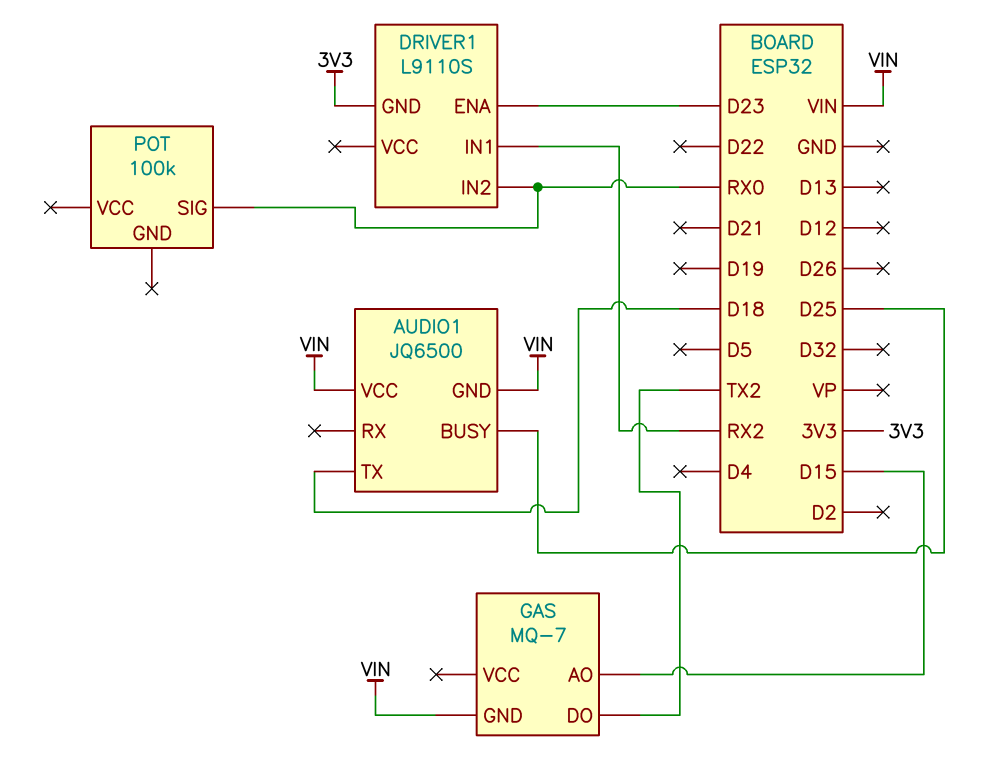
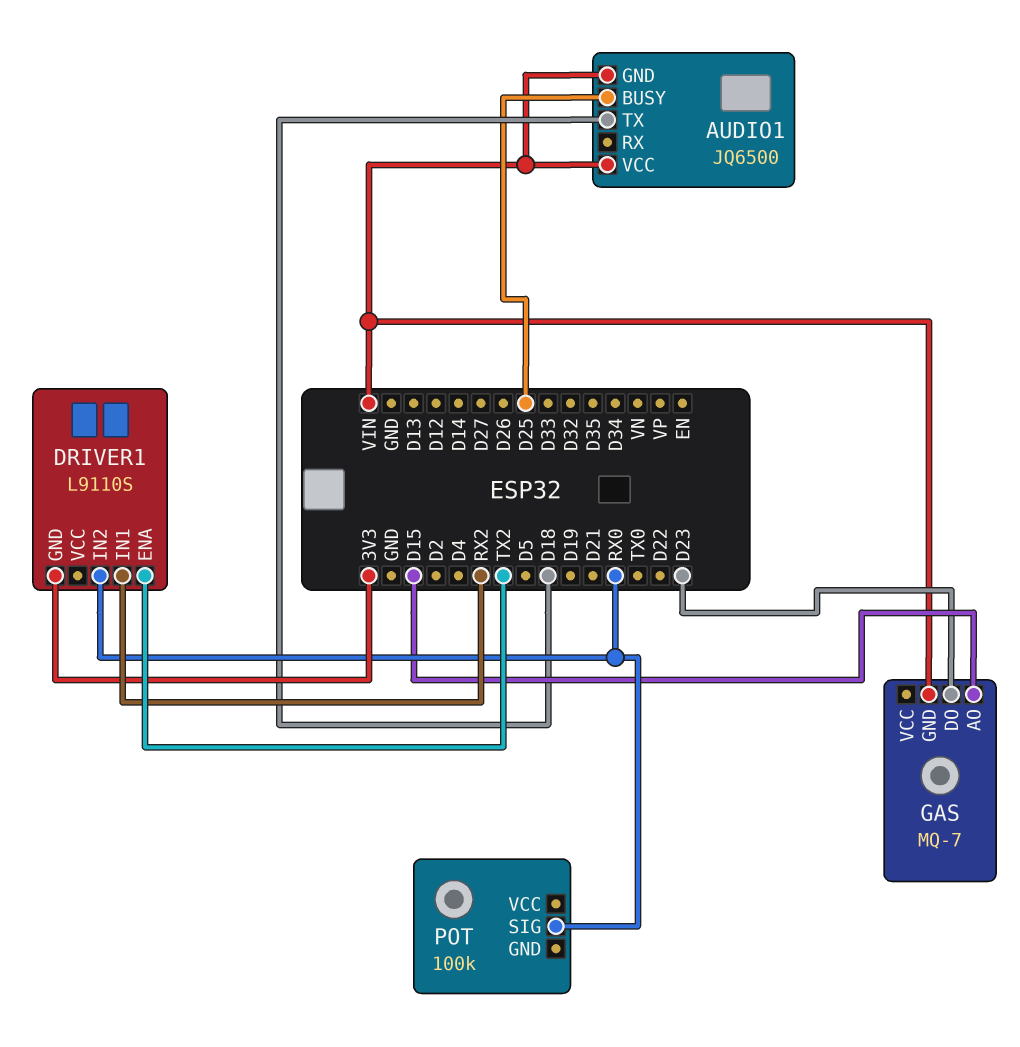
DRIVER1 pin ENA: D23 -> TX2
GAS pin DO: TX2 -> D23

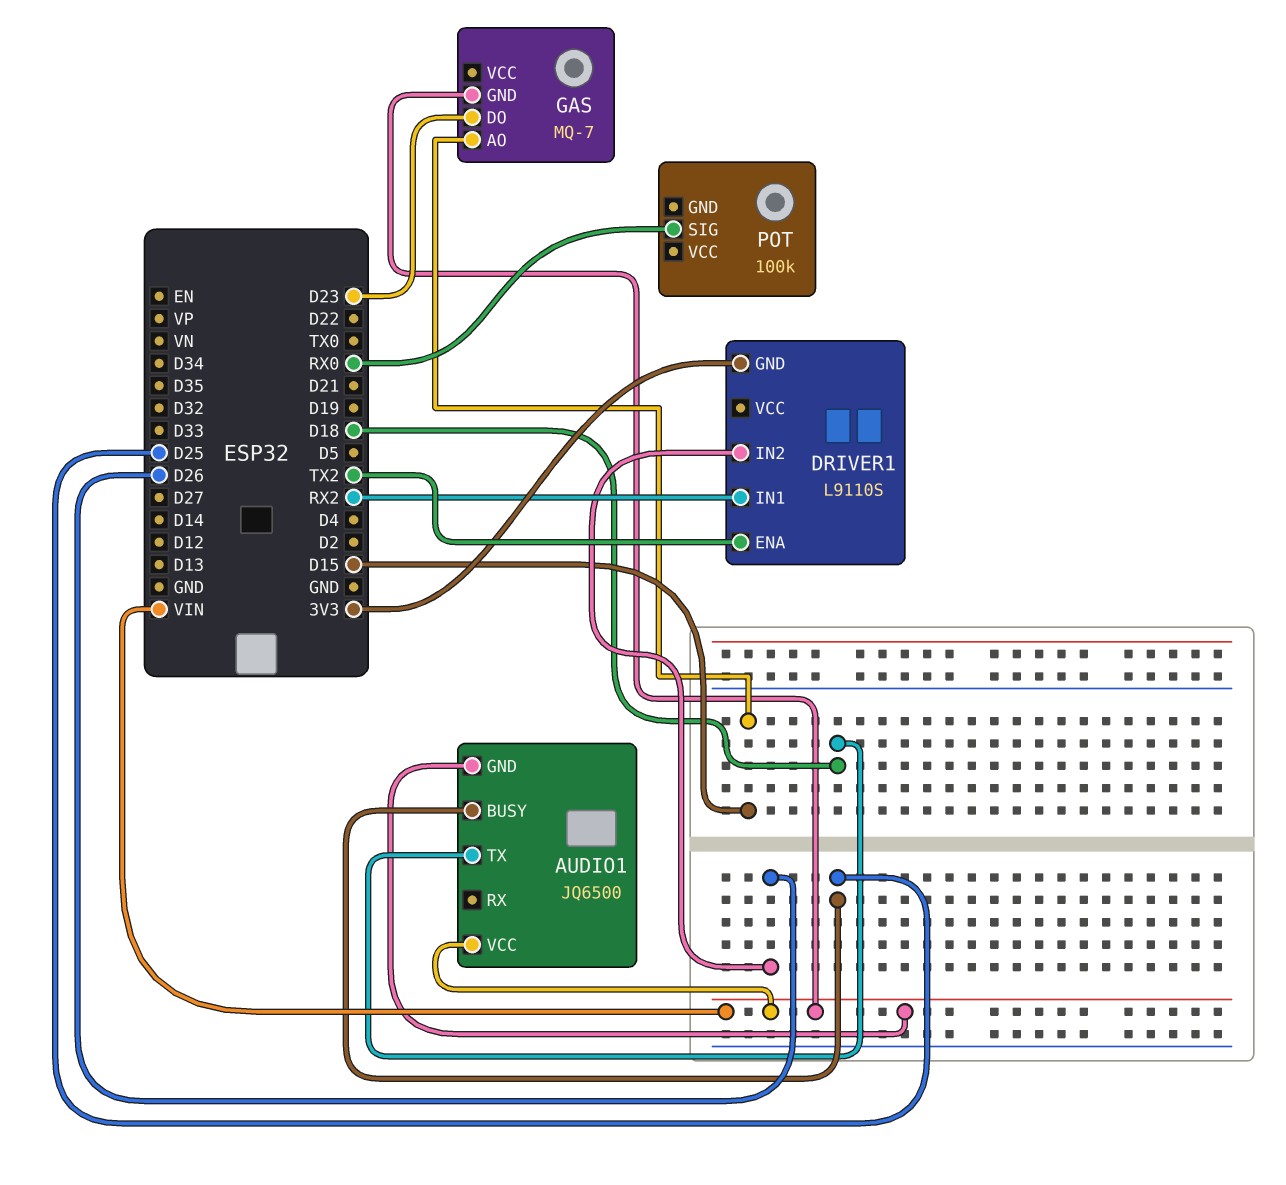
DRIVER1 pin IN2: RX0 -> D26

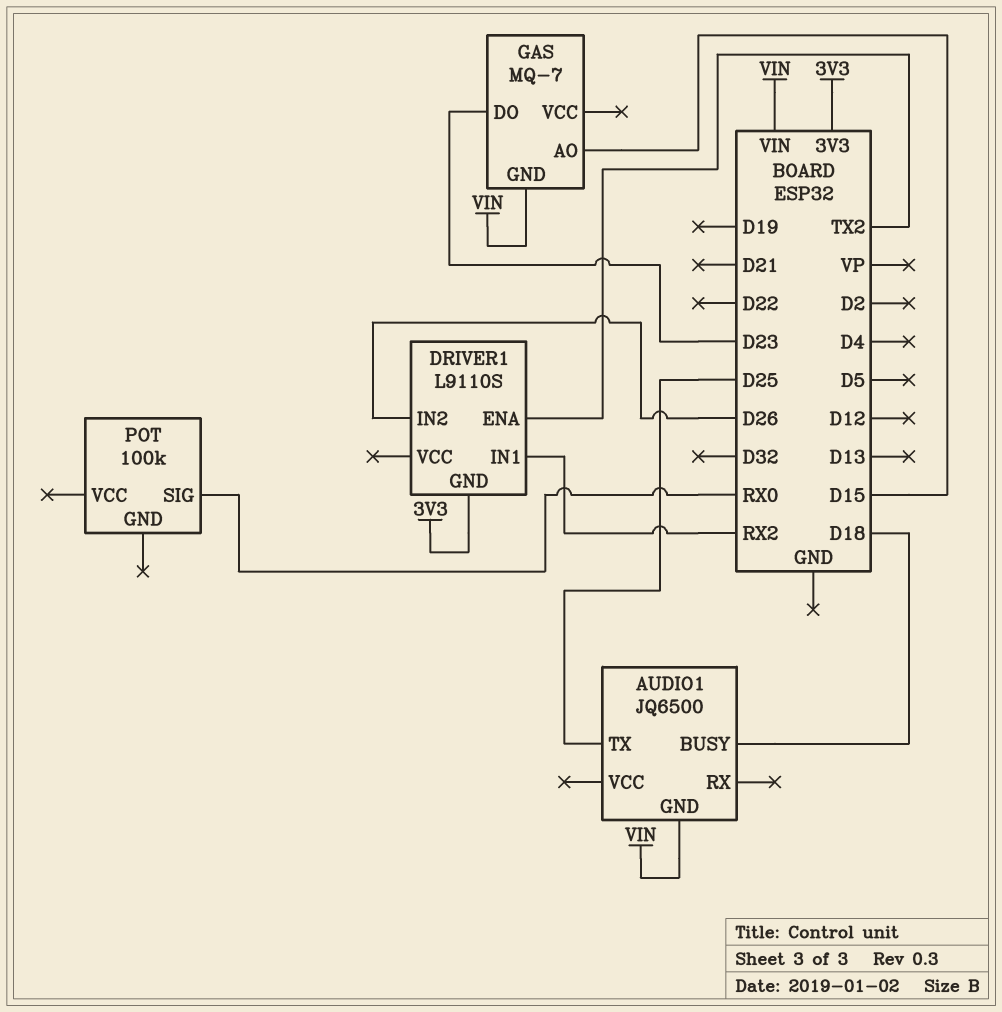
AUDIO1 pin BUSY: D25 -> D18
AUDIO1 pin TX: D18 -> D25
AUDIO1 pin VCC: VIN -> none

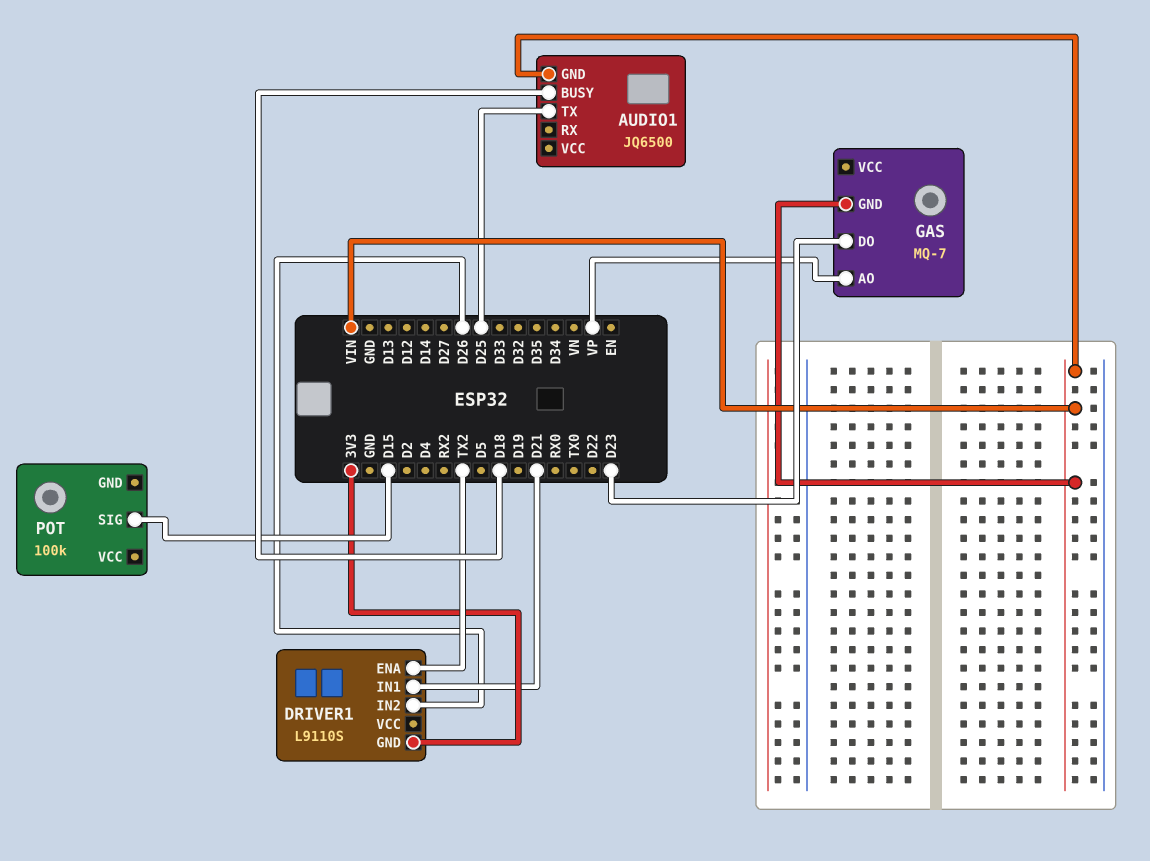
DRIVER1 pin IN1: RX2 -> D21
GAS pin AO: D15 -> VP
POT pin SIG: RX0 -> D15

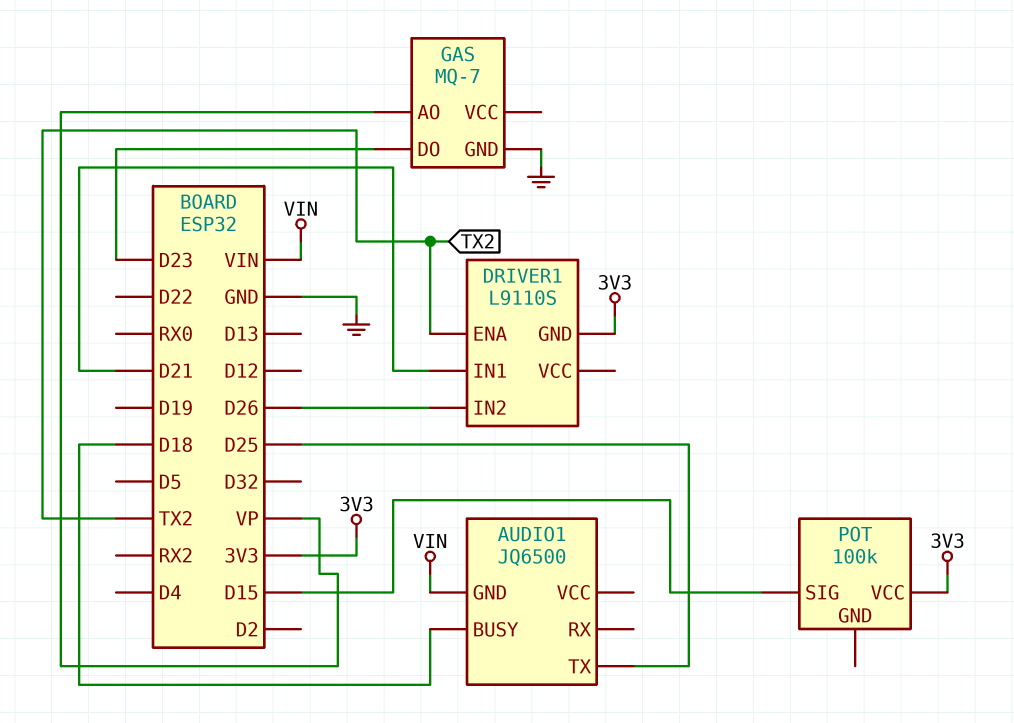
GAS pin GND: VIN -> GND
POT pin VCC: none -> 3V3

